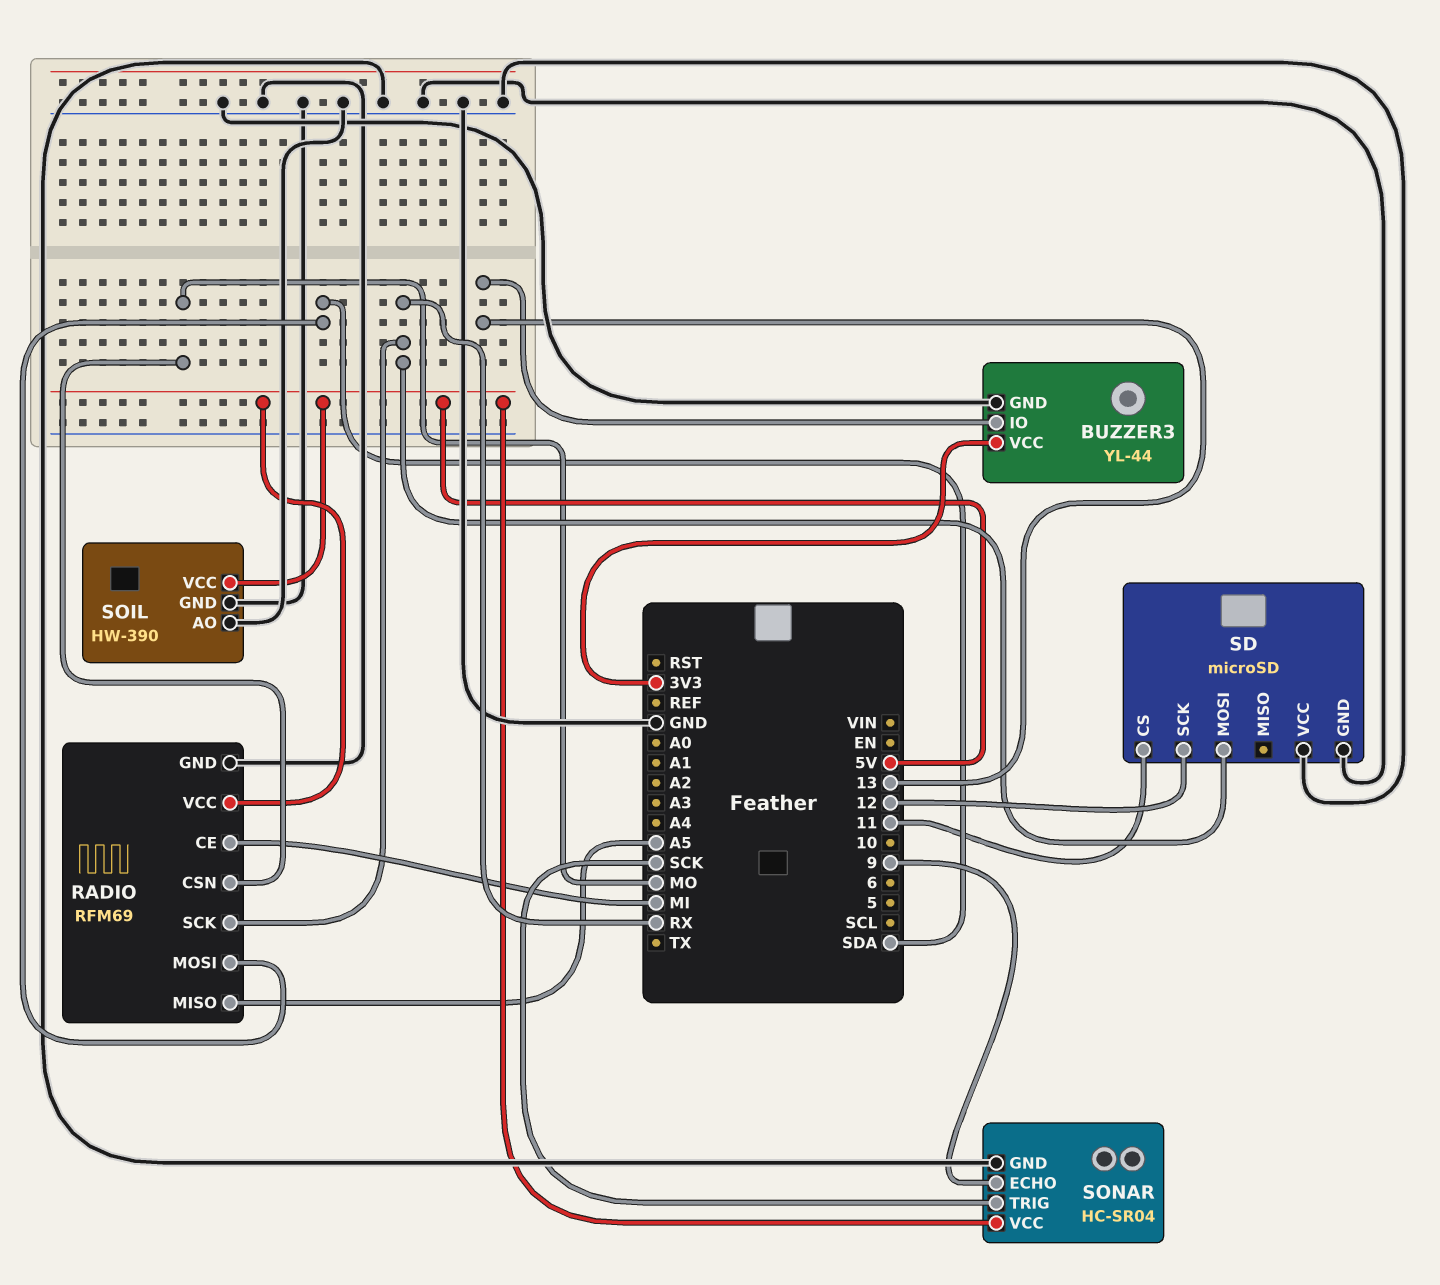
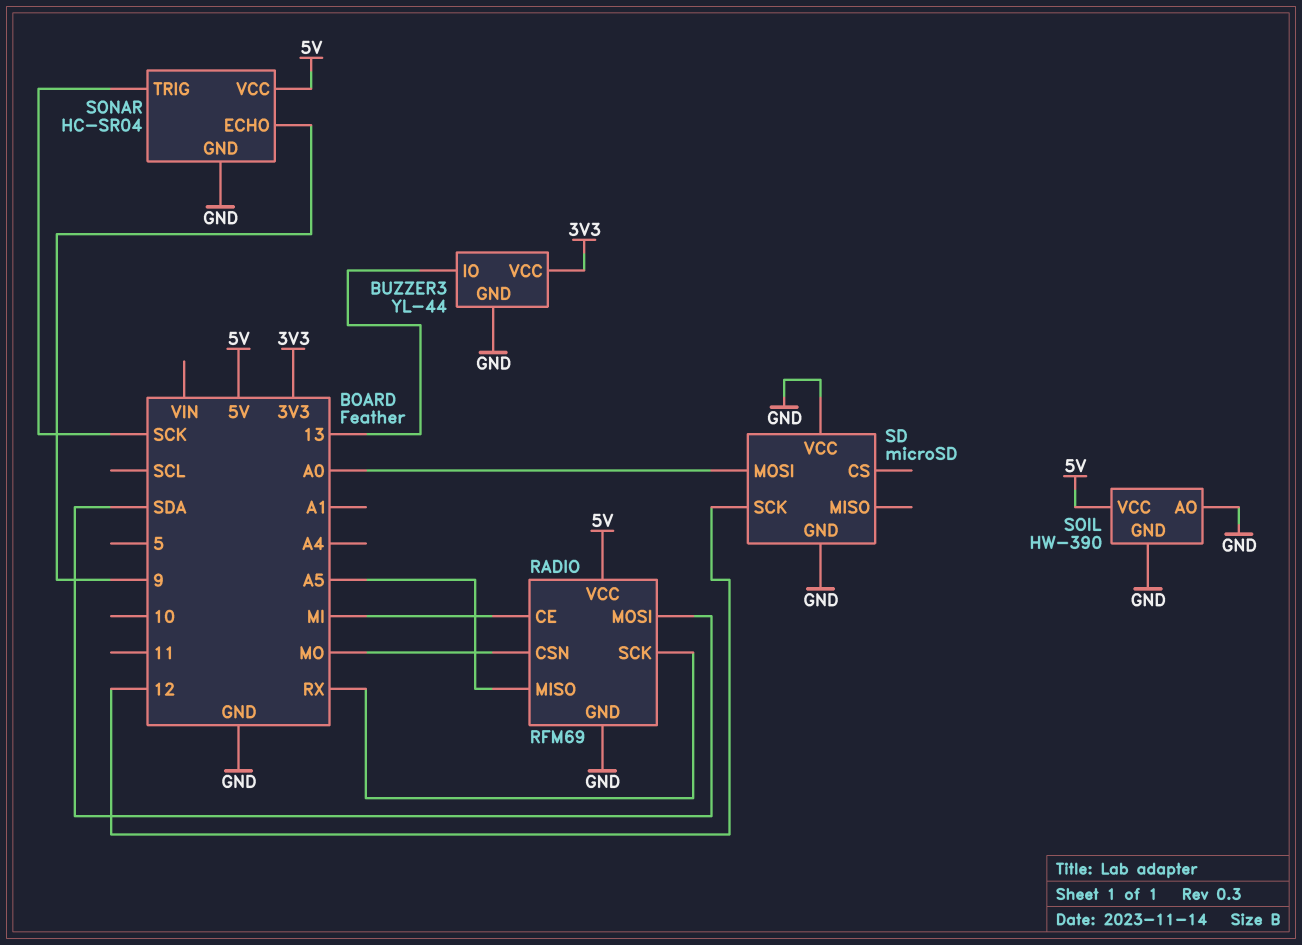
SD pin CS: 11 -> none
SD pin MOSI: RX -> A0

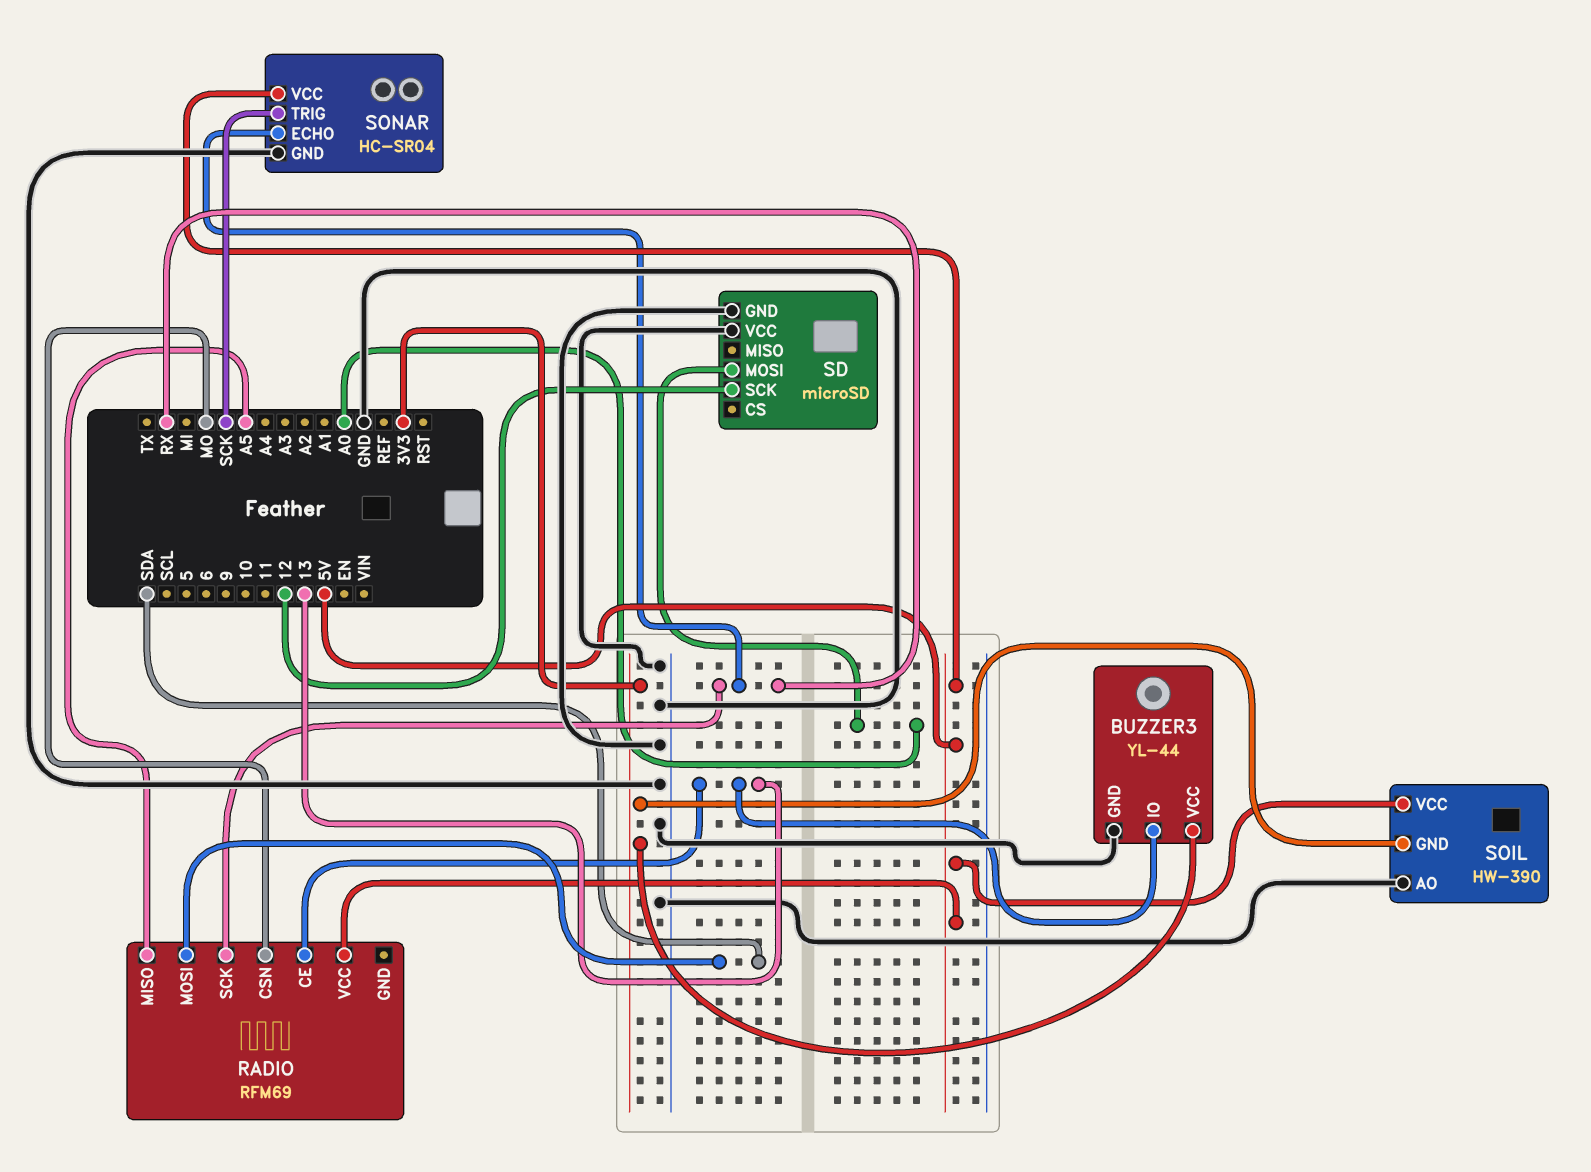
RADIO pin CE: MI -> 13
RADIO pin GND: GND -> none
SOIL pin GND: GND -> 3V3
SONAR pin ECHO: 9 -> RX

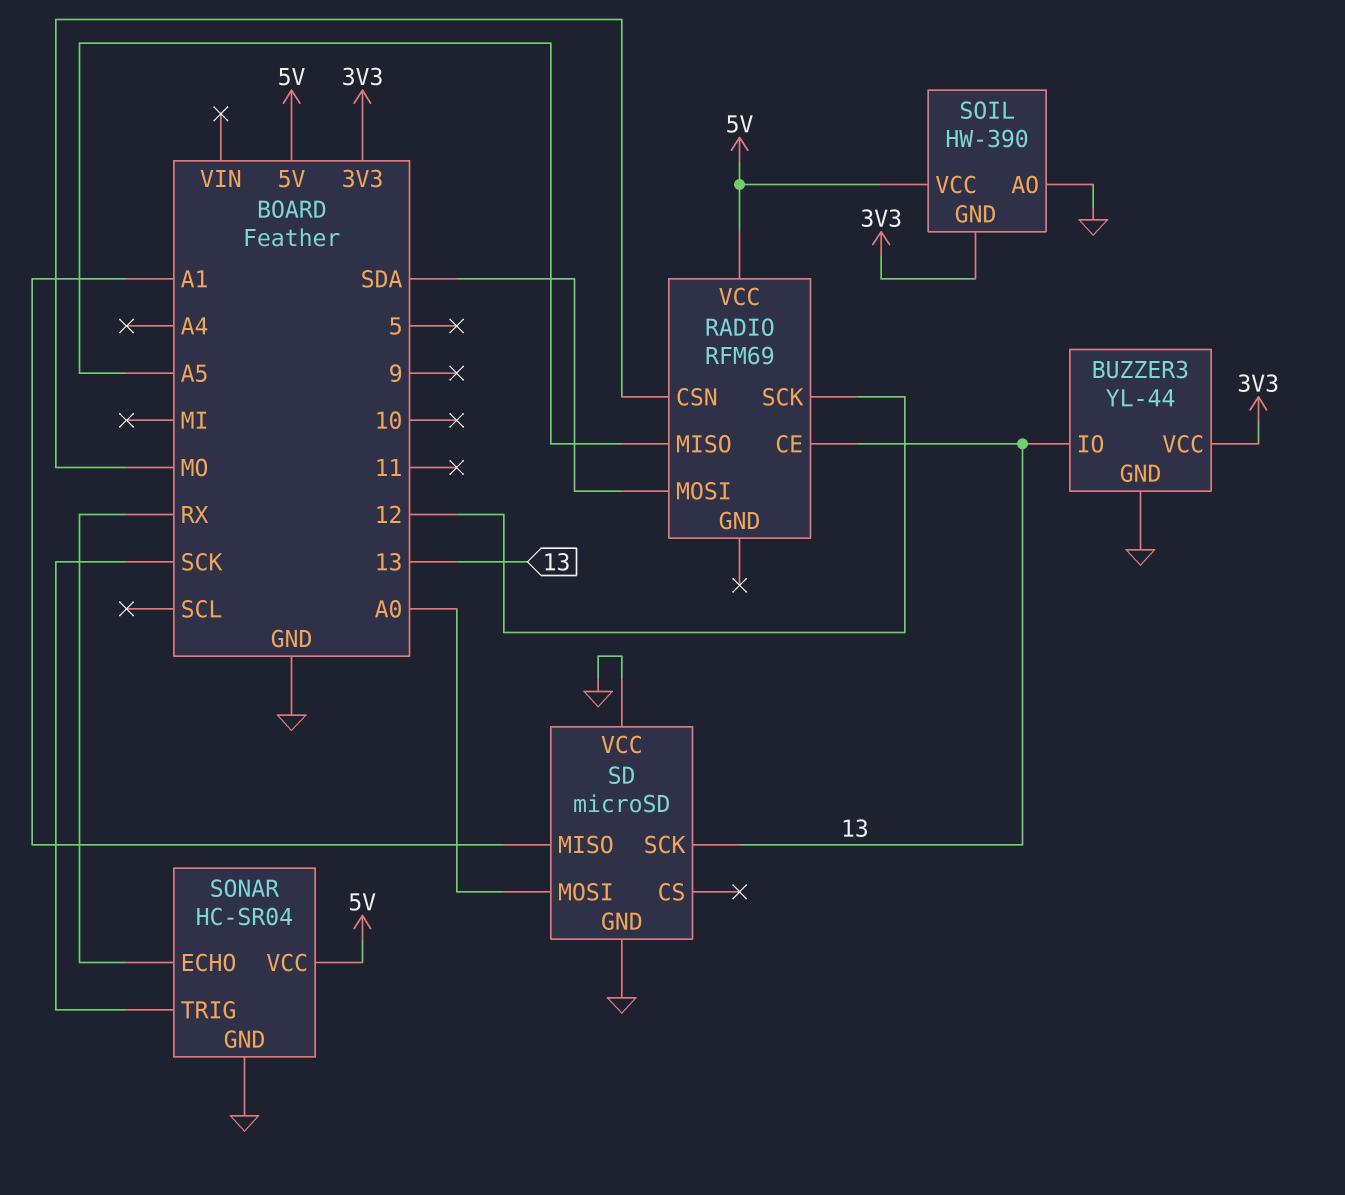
RADIO pin SCK: RX -> 12
SD pin MISO: none -> A1
SD pin SCK: 12 -> 13

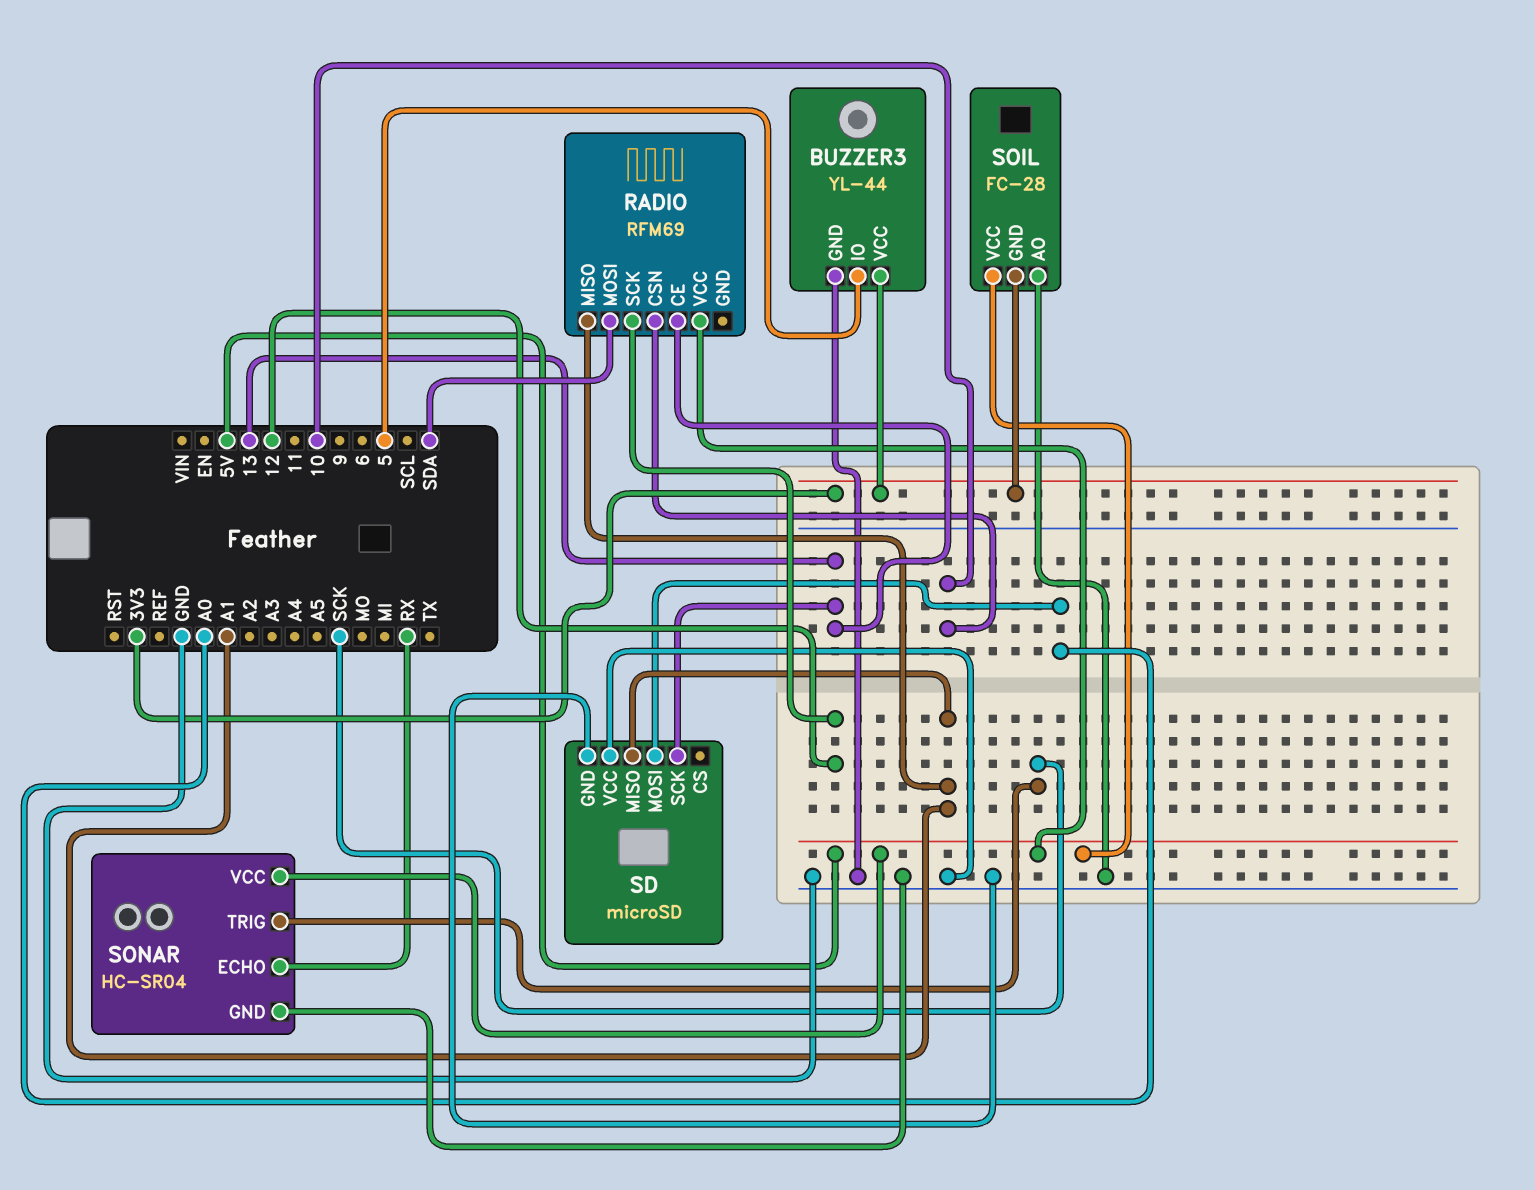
BUZZER3 pin IO: 13 -> 5
RADIO pin CSN: MO -> 10
RADIO pin MISO: A5 -> A1
SOIL: HW-390 -> FC-28

